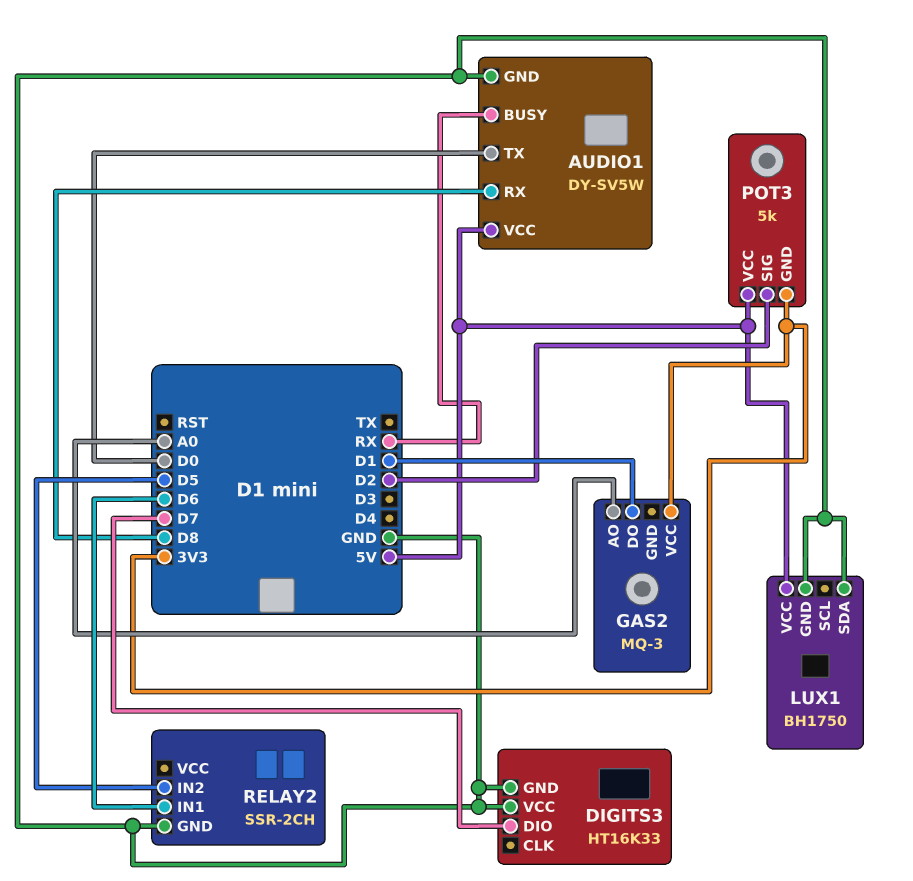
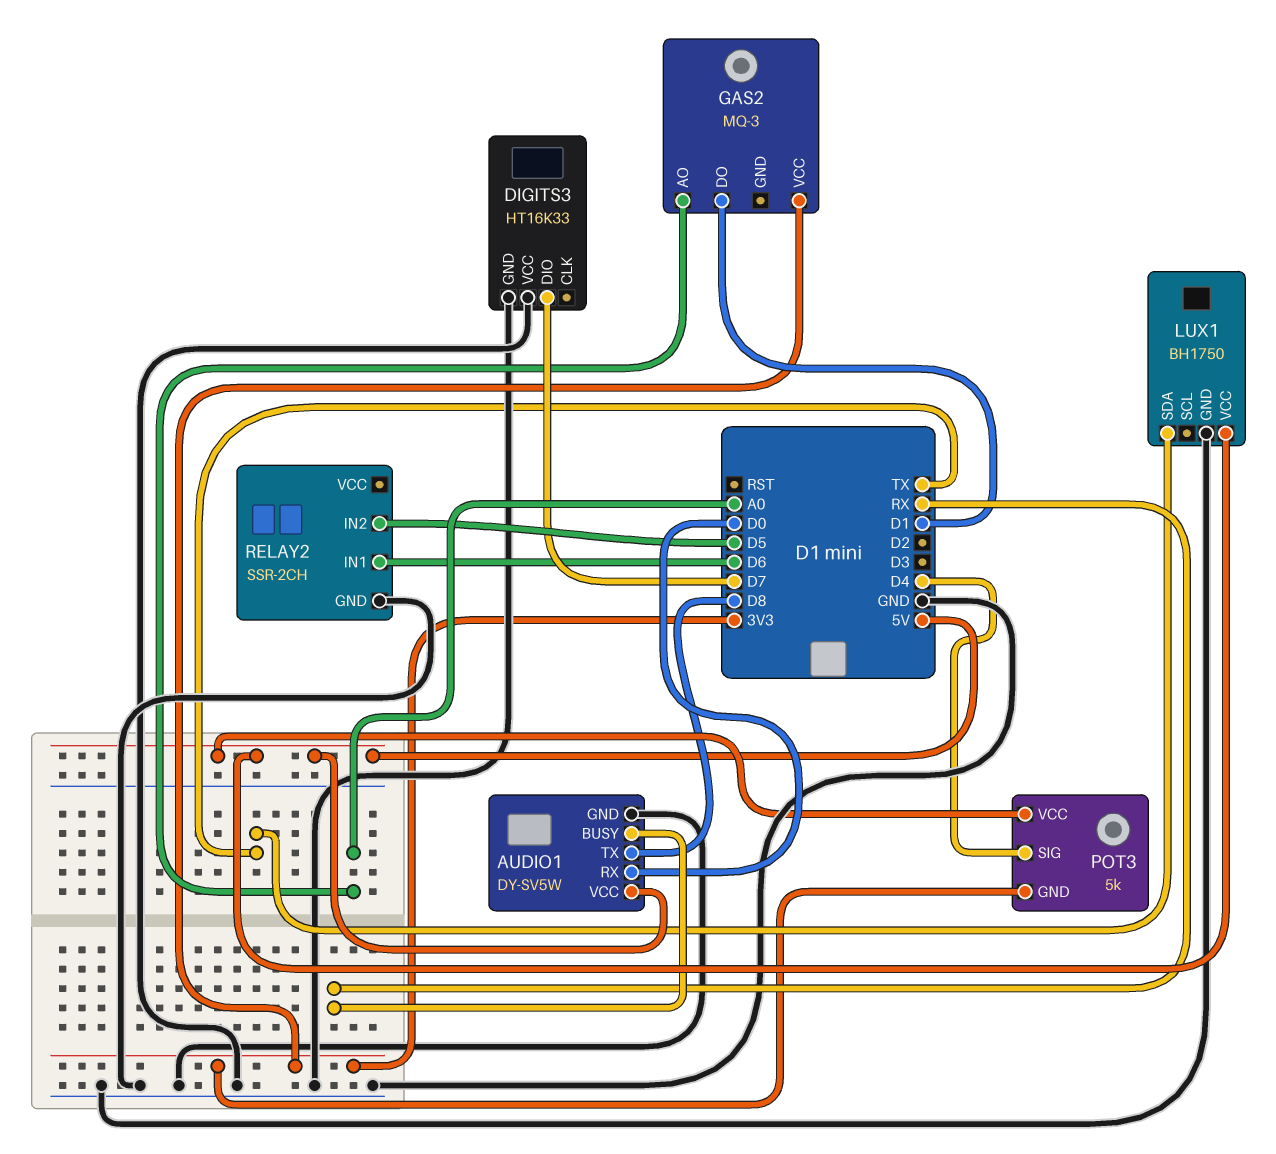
AUDIO1 pin RX: D8 -> D0
AUDIO1 pin TX: D0 -> D8
LUX1 pin SDA: GND -> TX
POT3 pin SIG: D2 -> D4

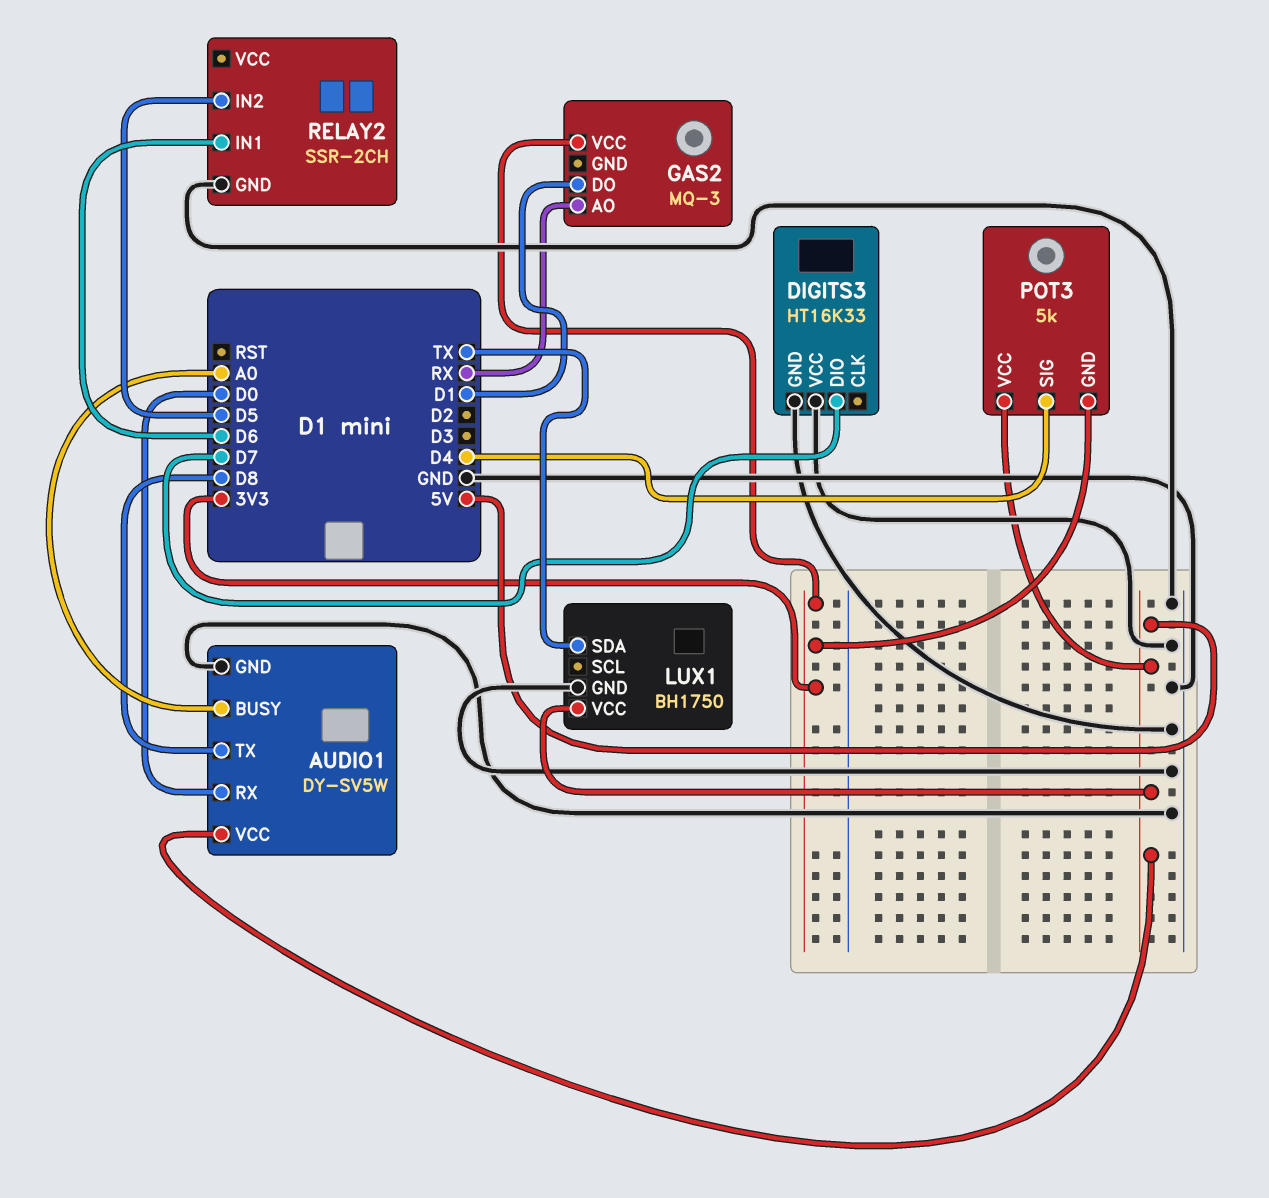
AUDIO1 pin BUSY: RX -> A0
GAS2 pin AO: A0 -> RX

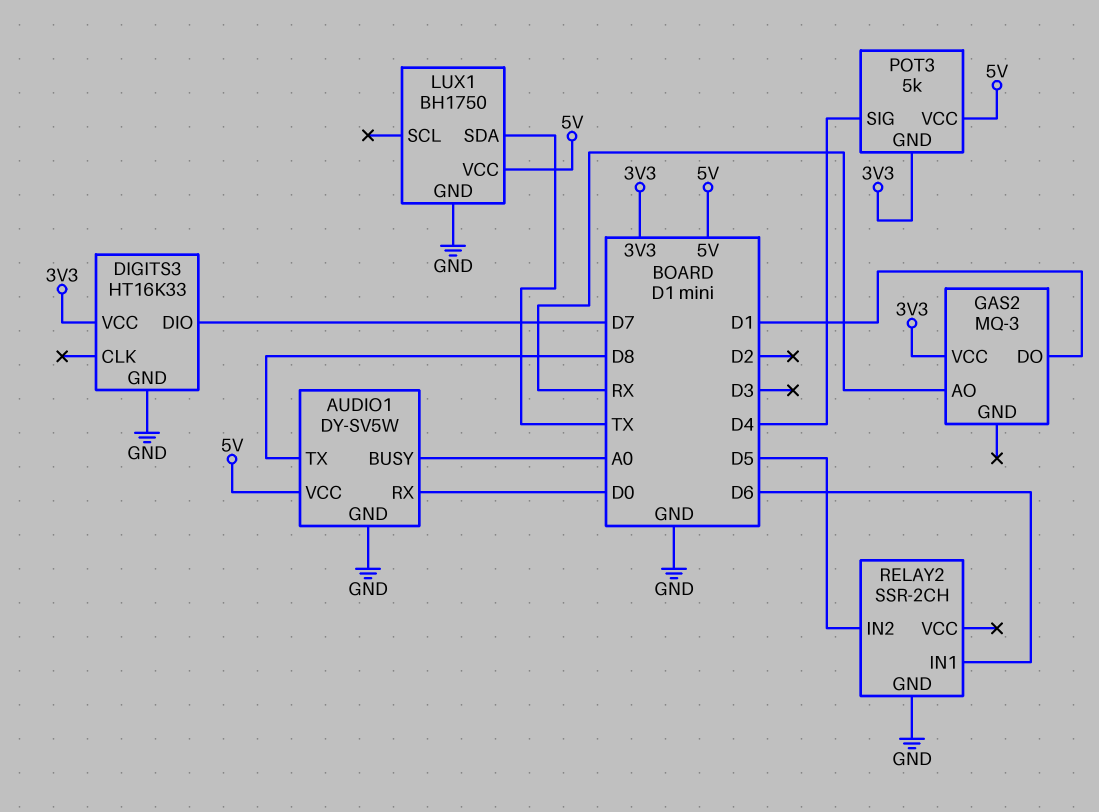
DIGITS3 pin VCC: GND -> 3V3

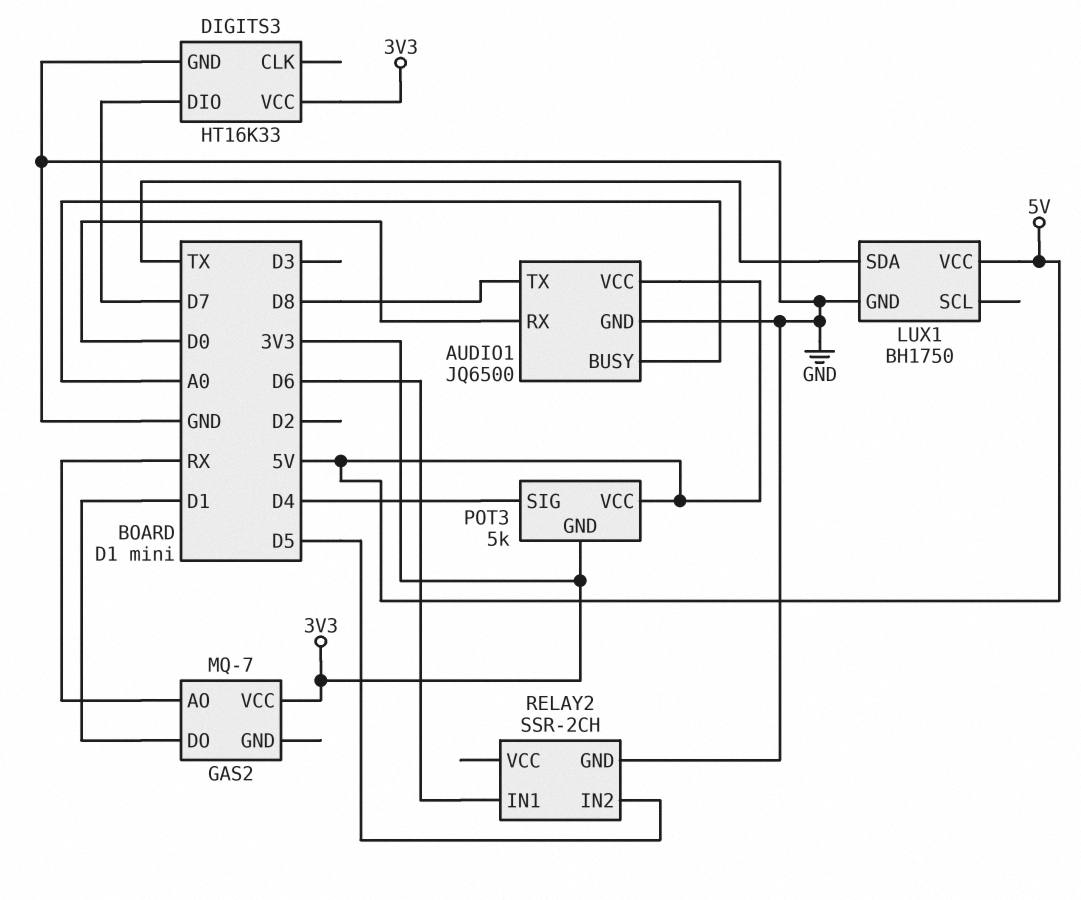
AUDIO1: DY-SV5W -> JQ6500
GAS2: MQ-3 -> MQ-7

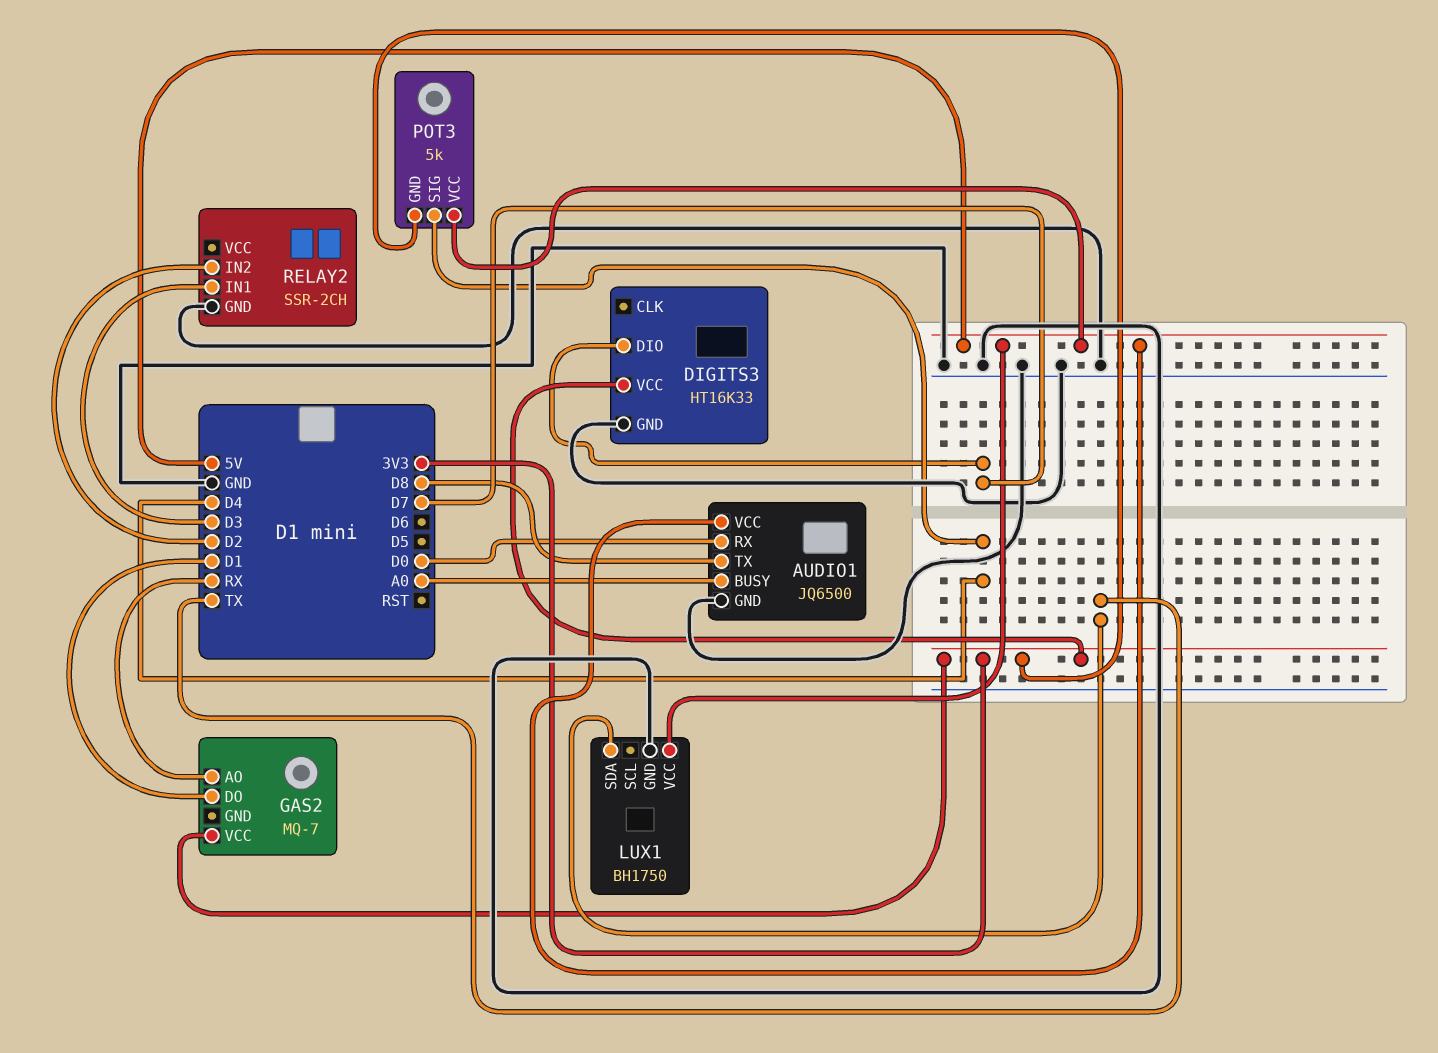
RELAY2 pin IN1: D6 -> D3
RELAY2 pin IN2: D5 -> D2

